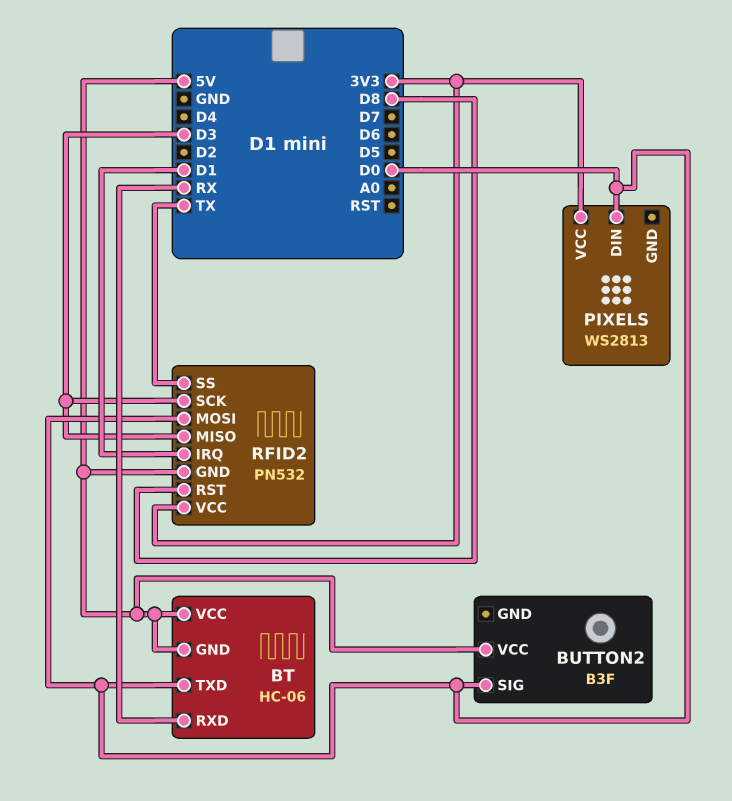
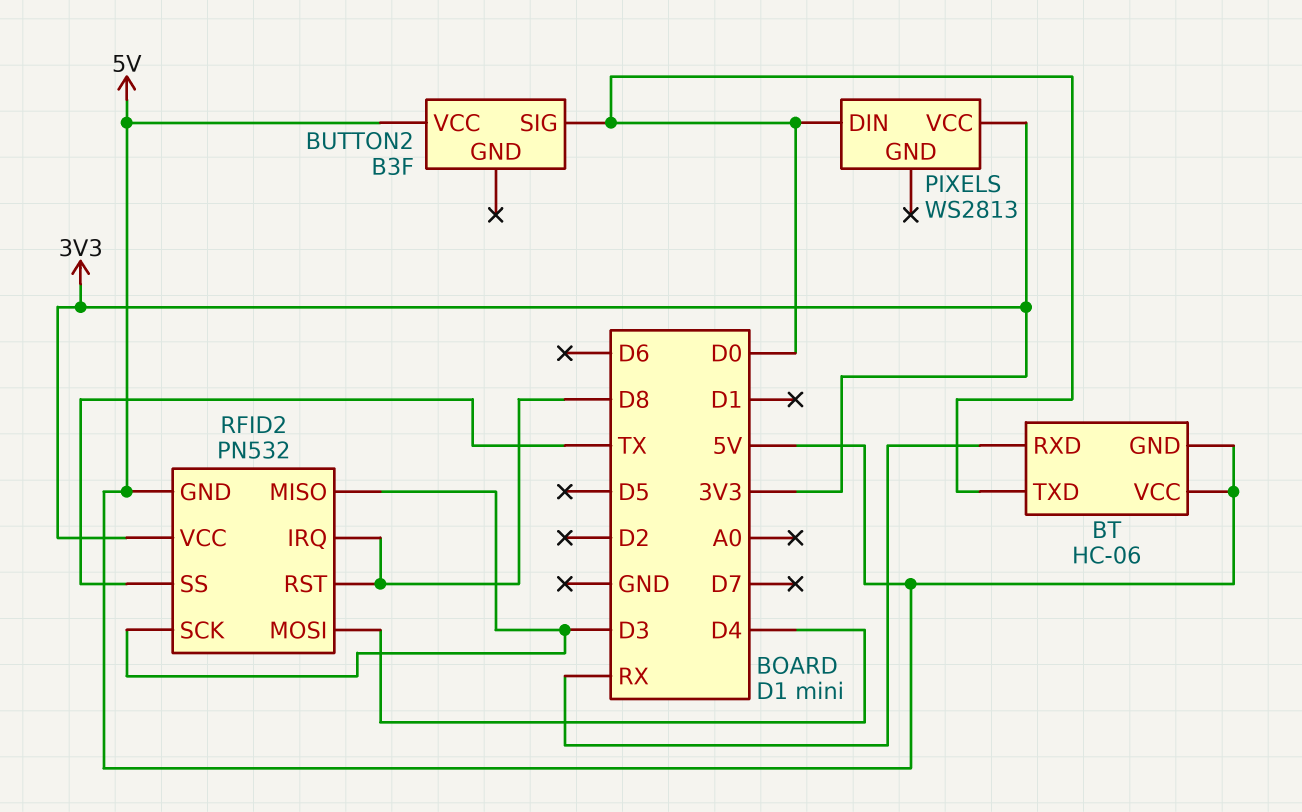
RFID2 pin IRQ: D1 -> D8
RFID2 pin MOSI: D0 -> D4

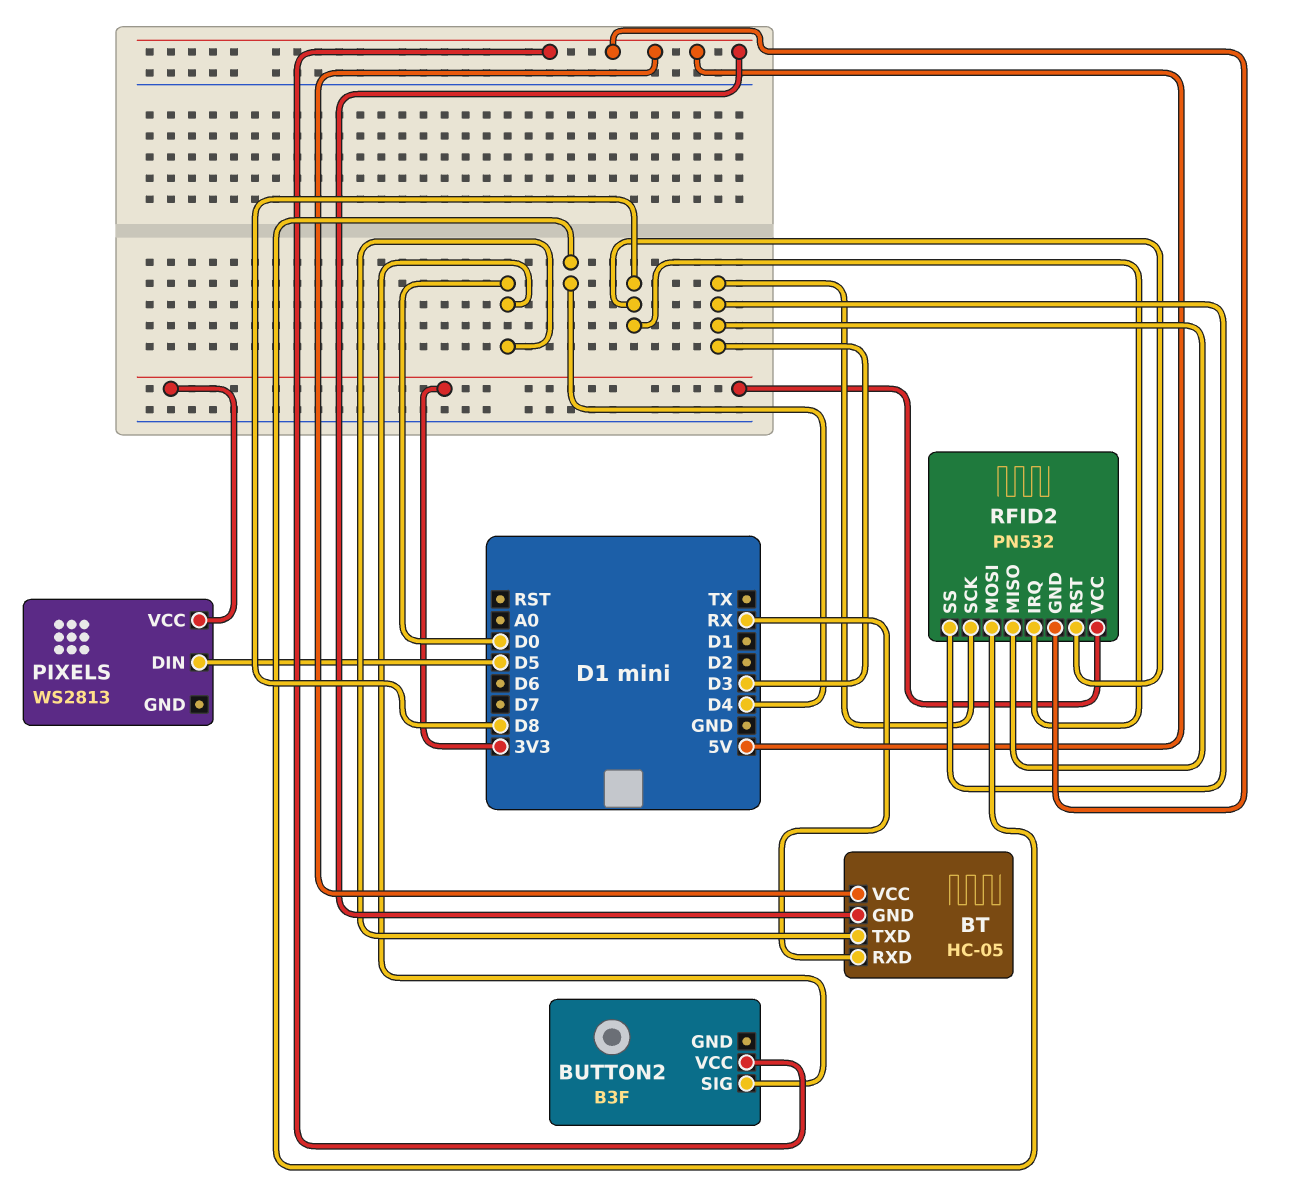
BT: HC-06 -> HC-05
PIXELS pin DIN: D0 -> D5
RFID2 pin SS: TX -> D3

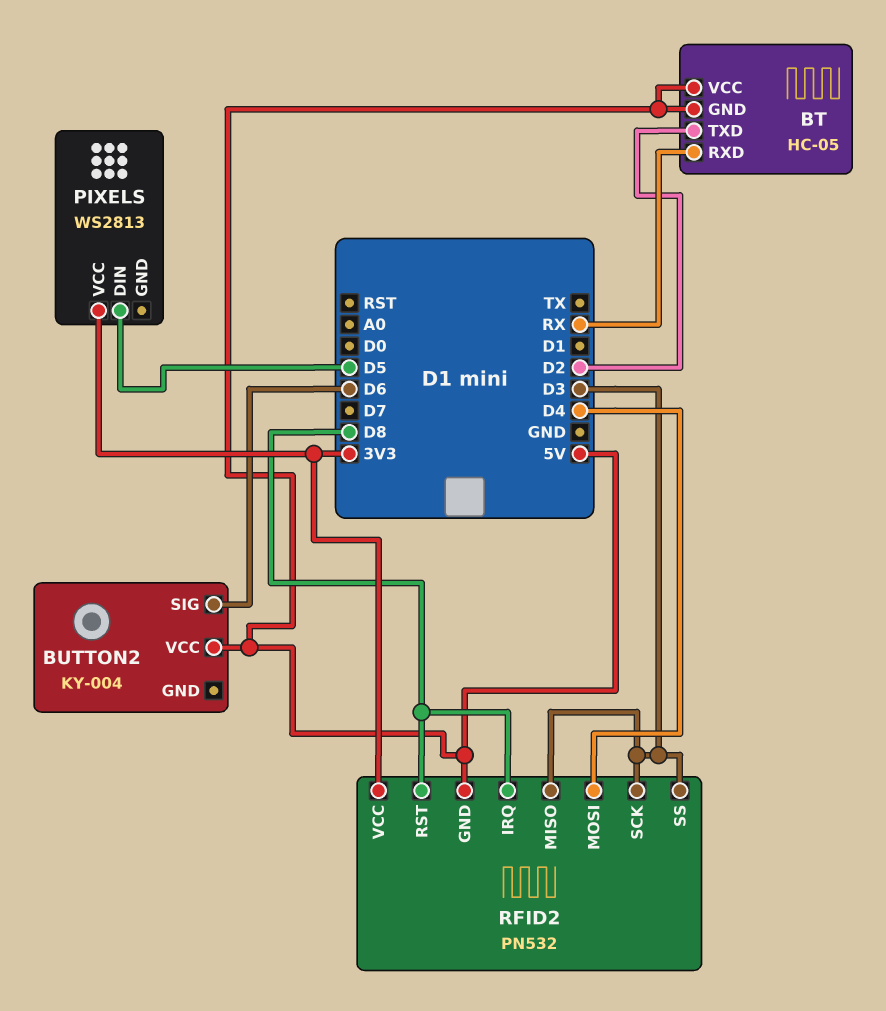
BT pin TXD: D0 -> D2
BUTTON2: B3F -> KY-004
BUTTON2 pin SIG: D0 -> D6

